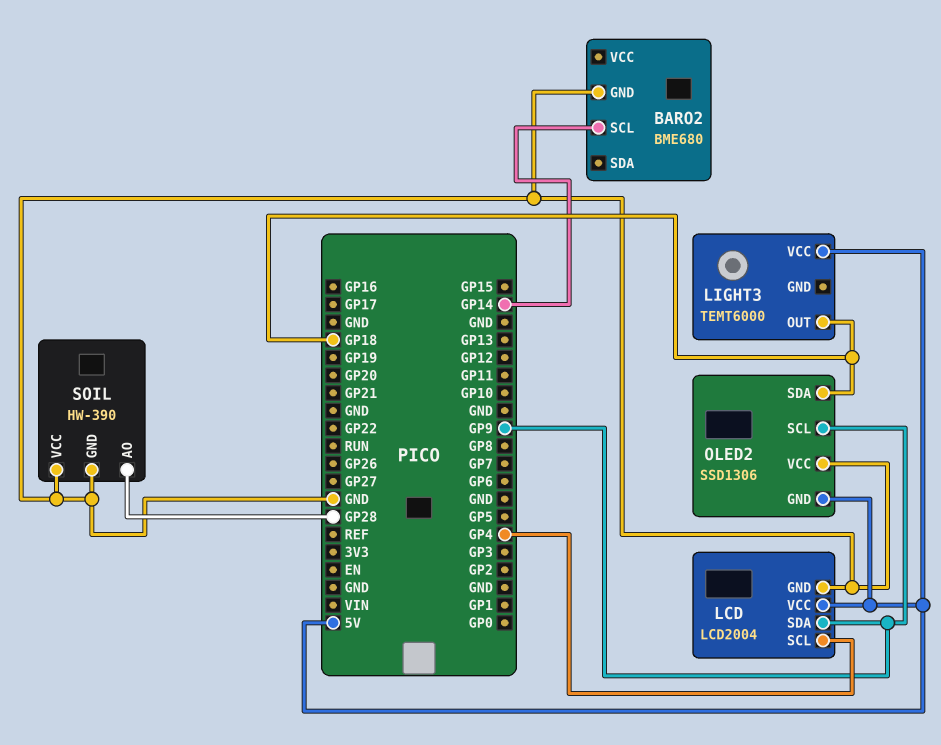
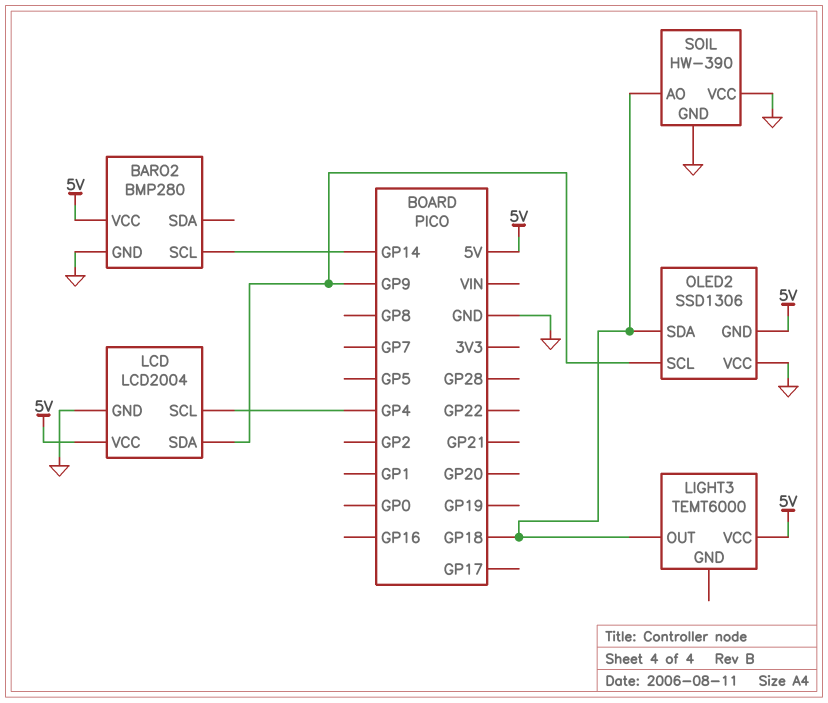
BARO2: BME680 -> BMP280
BARO2 pin VCC: none -> 5V
SOIL pin AO: GP28 -> GP18

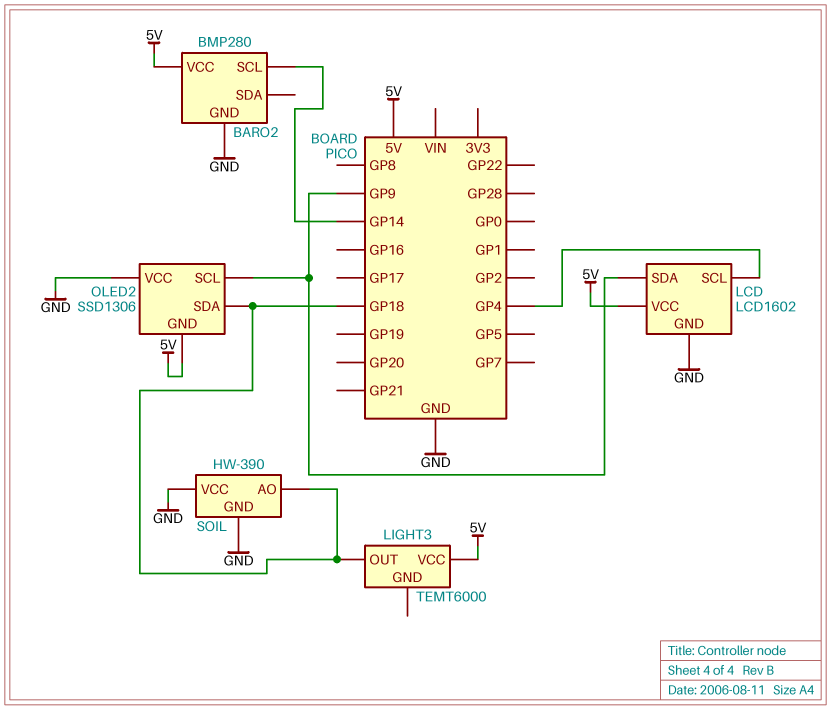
LCD: LCD2004 -> LCD1602

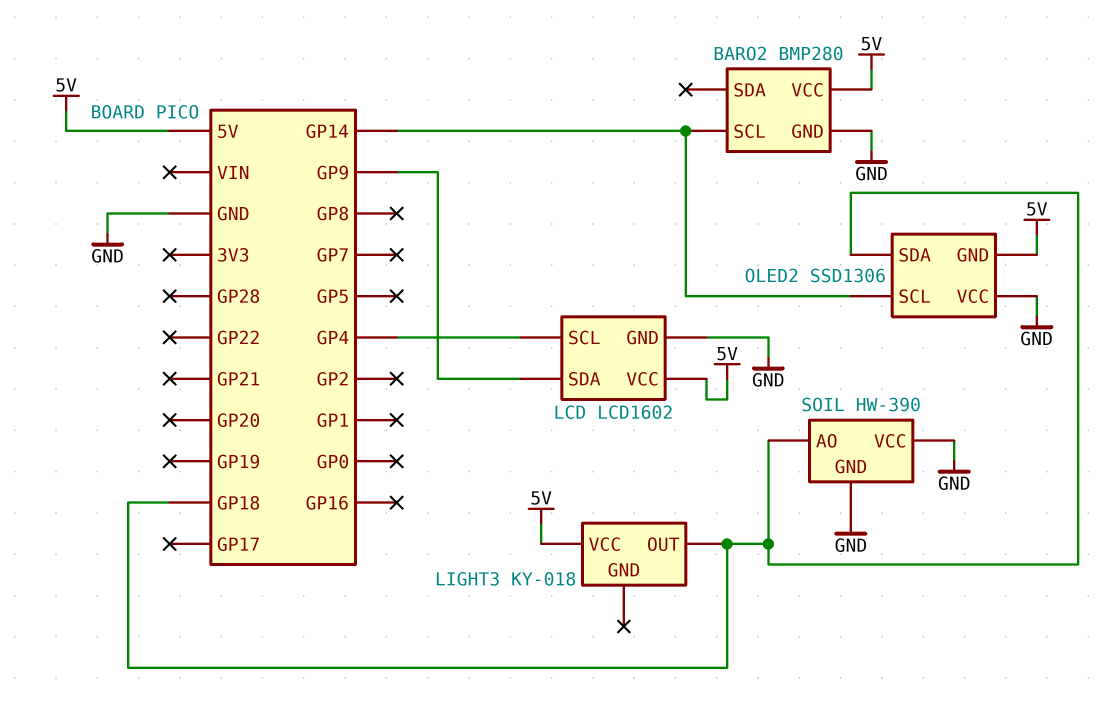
LIGHT3: TEMT6000 -> KY-018
OLED2 pin SCL: GP9 -> GP14

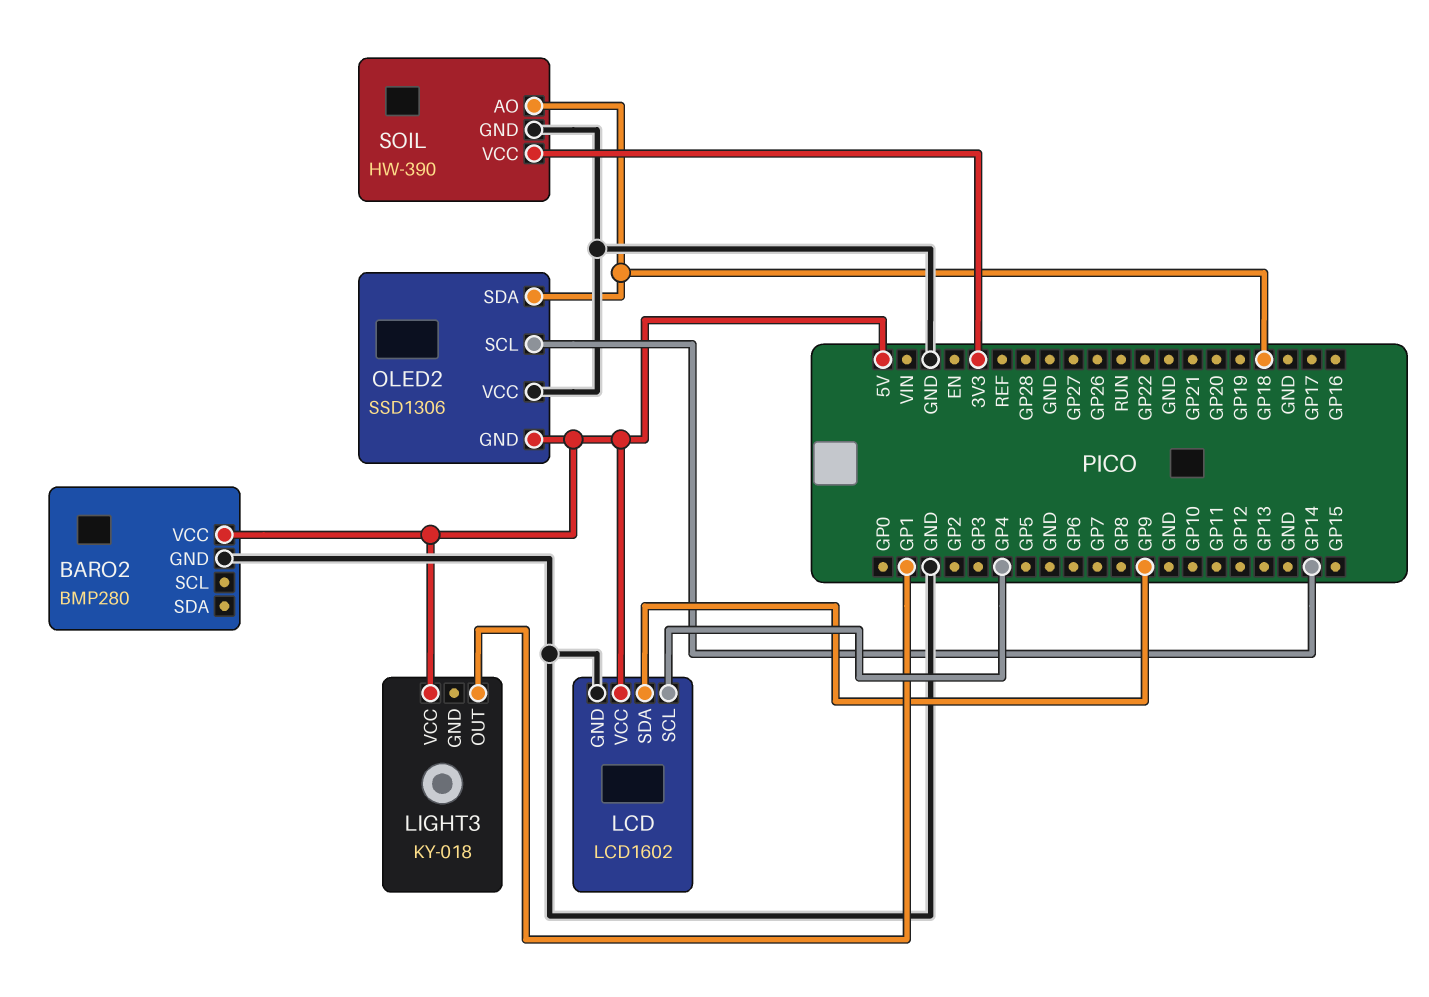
BARO2 pin SCL: GP14 -> none
LIGHT3 pin OUT: GP18 -> GP1
SOIL pin VCC: GND -> 3V3

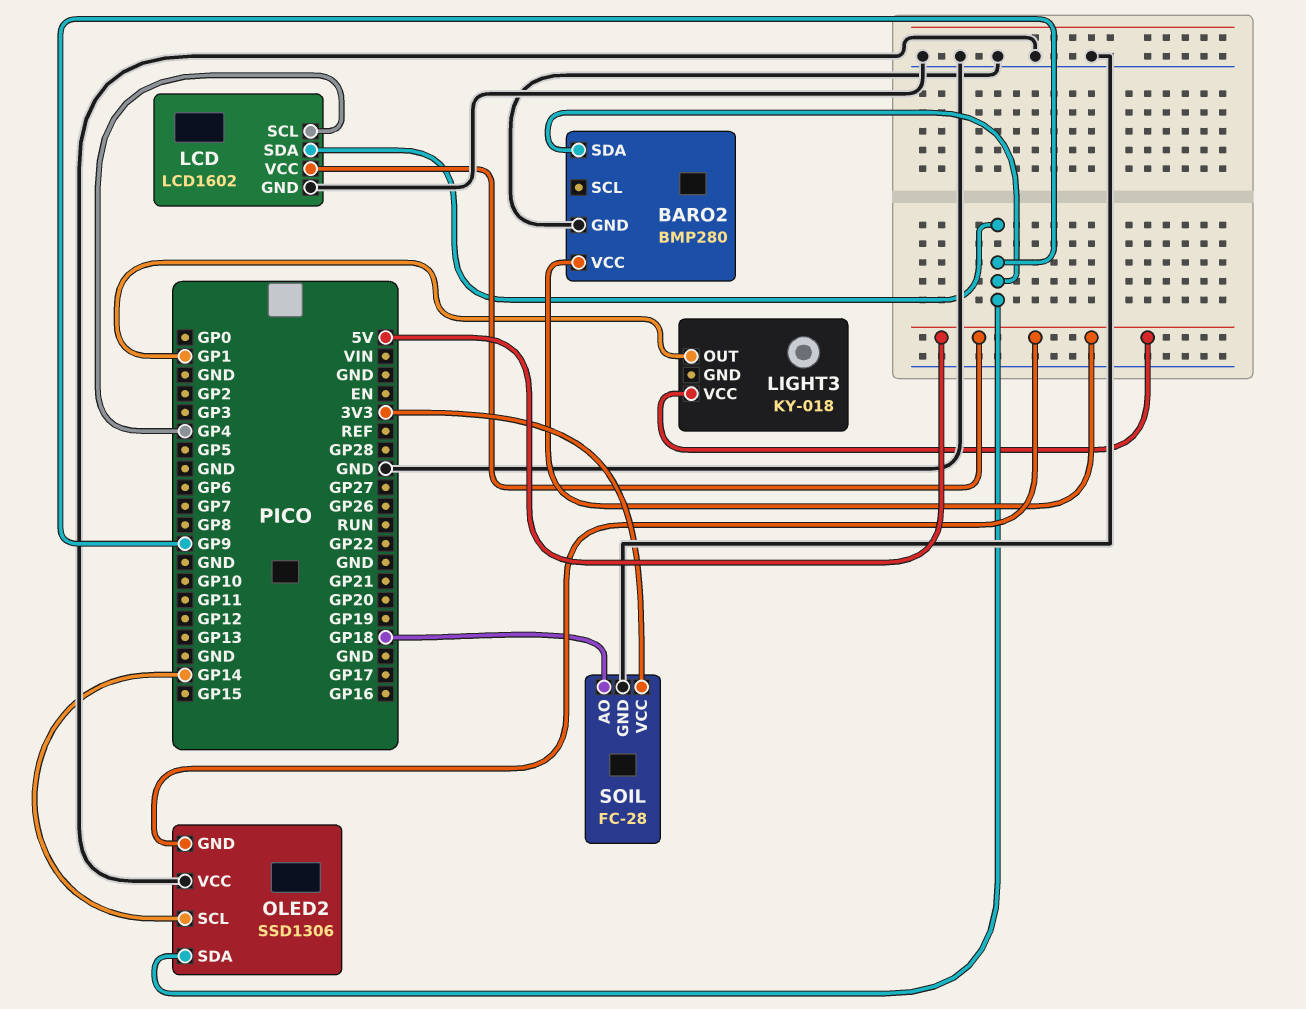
BARO2 pin SDA: none -> GP9
OLED2 pin SDA: GP18 -> GP9
SOIL: HW-390 -> FC-28

